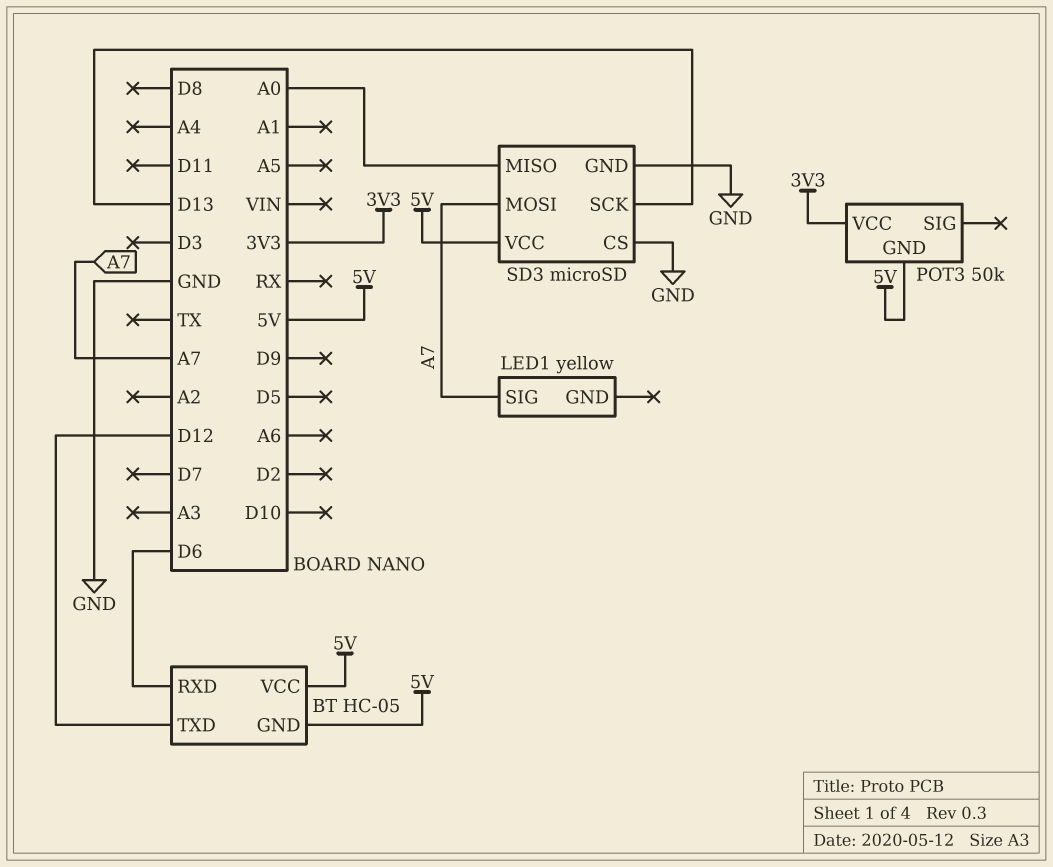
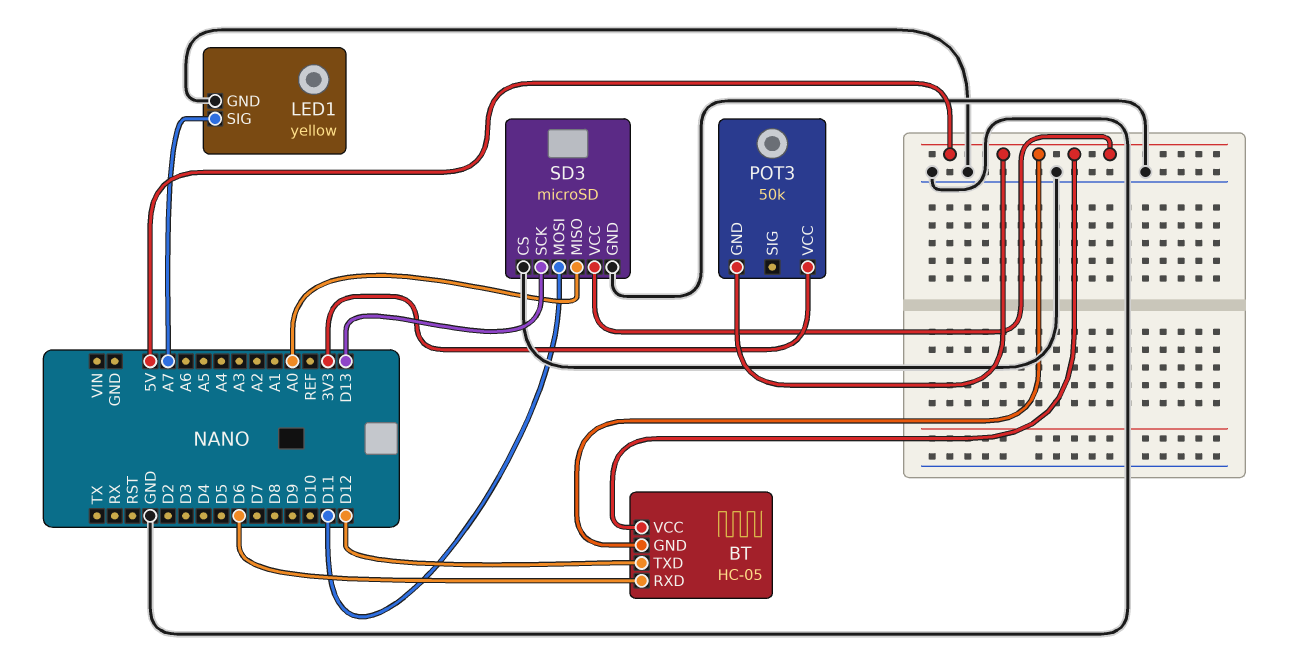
LED1 pin GND: none -> GND
SD3 pin MOSI: A7 -> D11

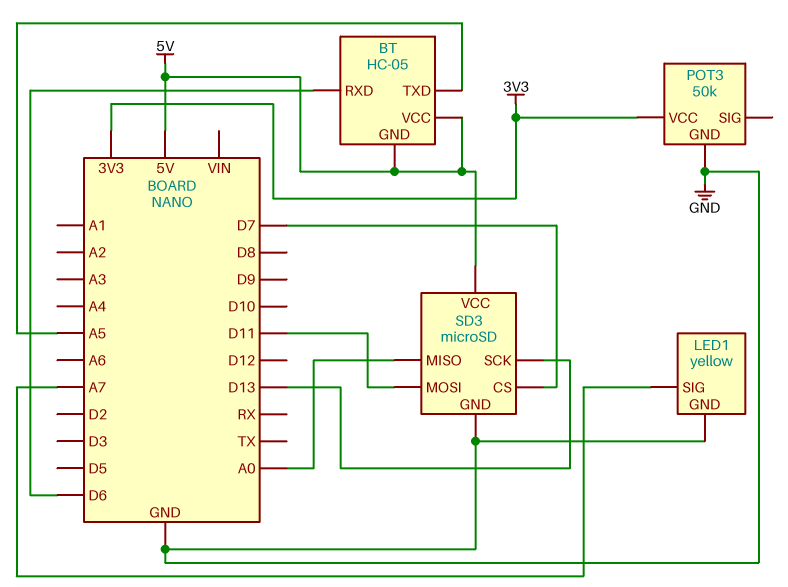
BT pin TXD: D12 -> A5
POT3 pin GND: 5V -> GND
SD3 pin CS: GND -> D7

